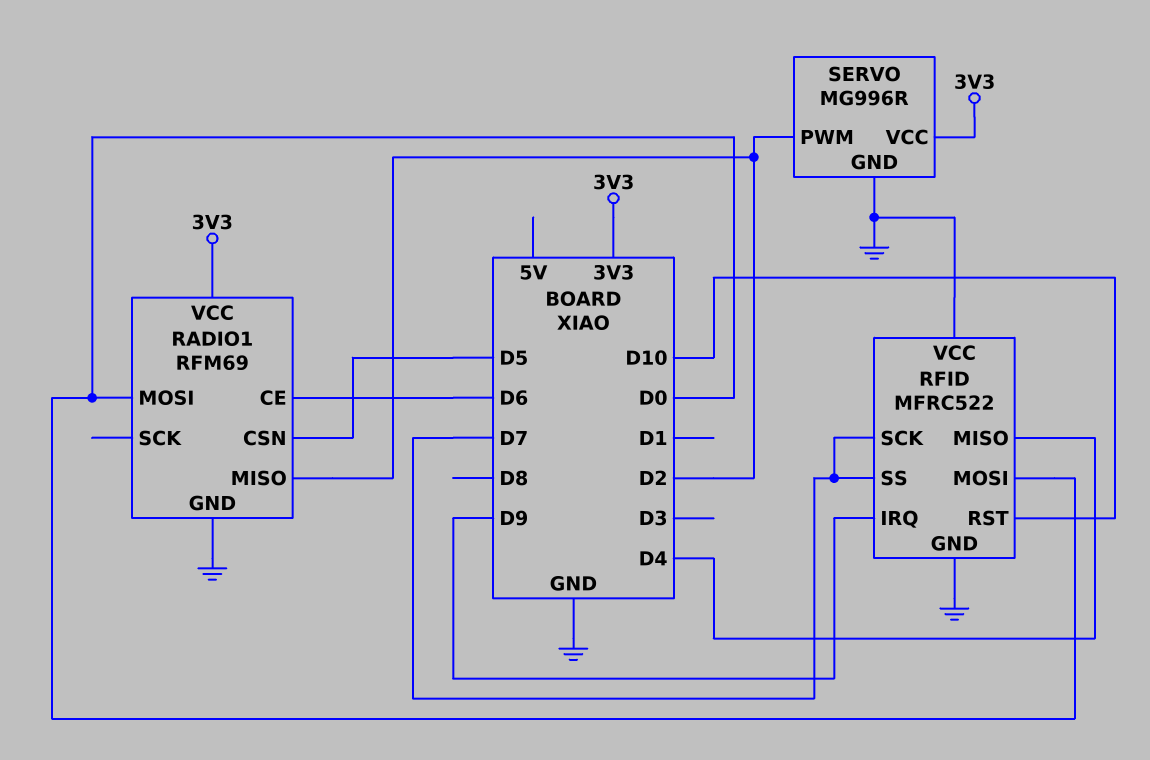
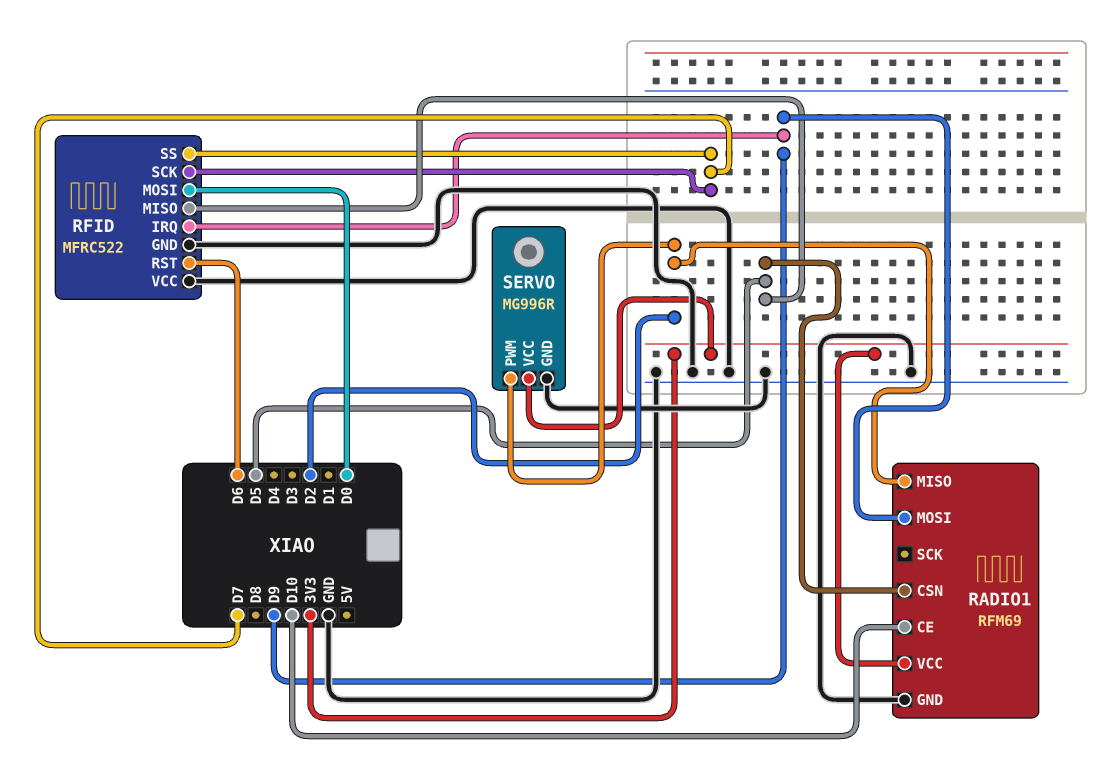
RADIO1 pin CE: D6 -> D10
RADIO1 pin MOSI: D0 -> D9
RFID pin MISO: D4 -> D5
RFID pin RST: D10 -> D6

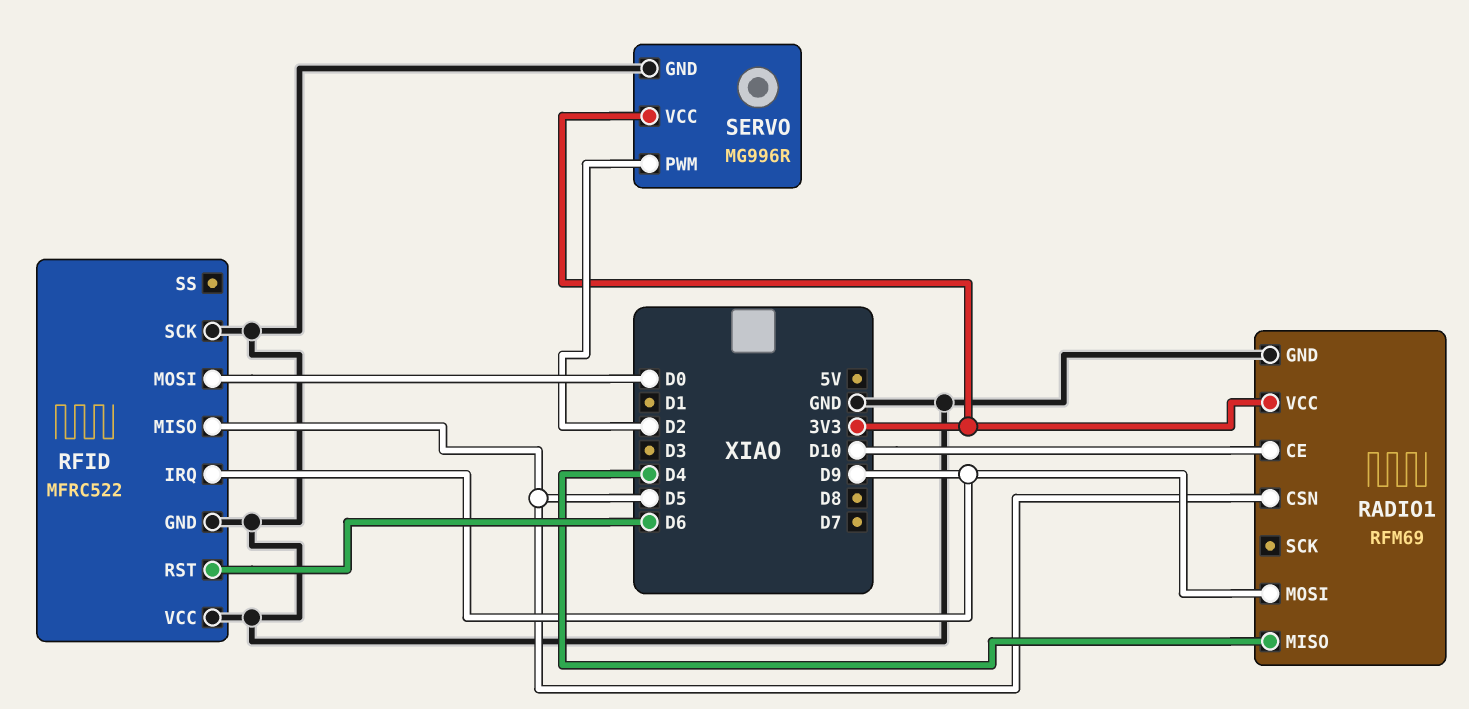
RADIO1 pin MISO: D2 -> D4
RFID pin SCK: D7 -> GND
RFID pin SS: D7 -> none

